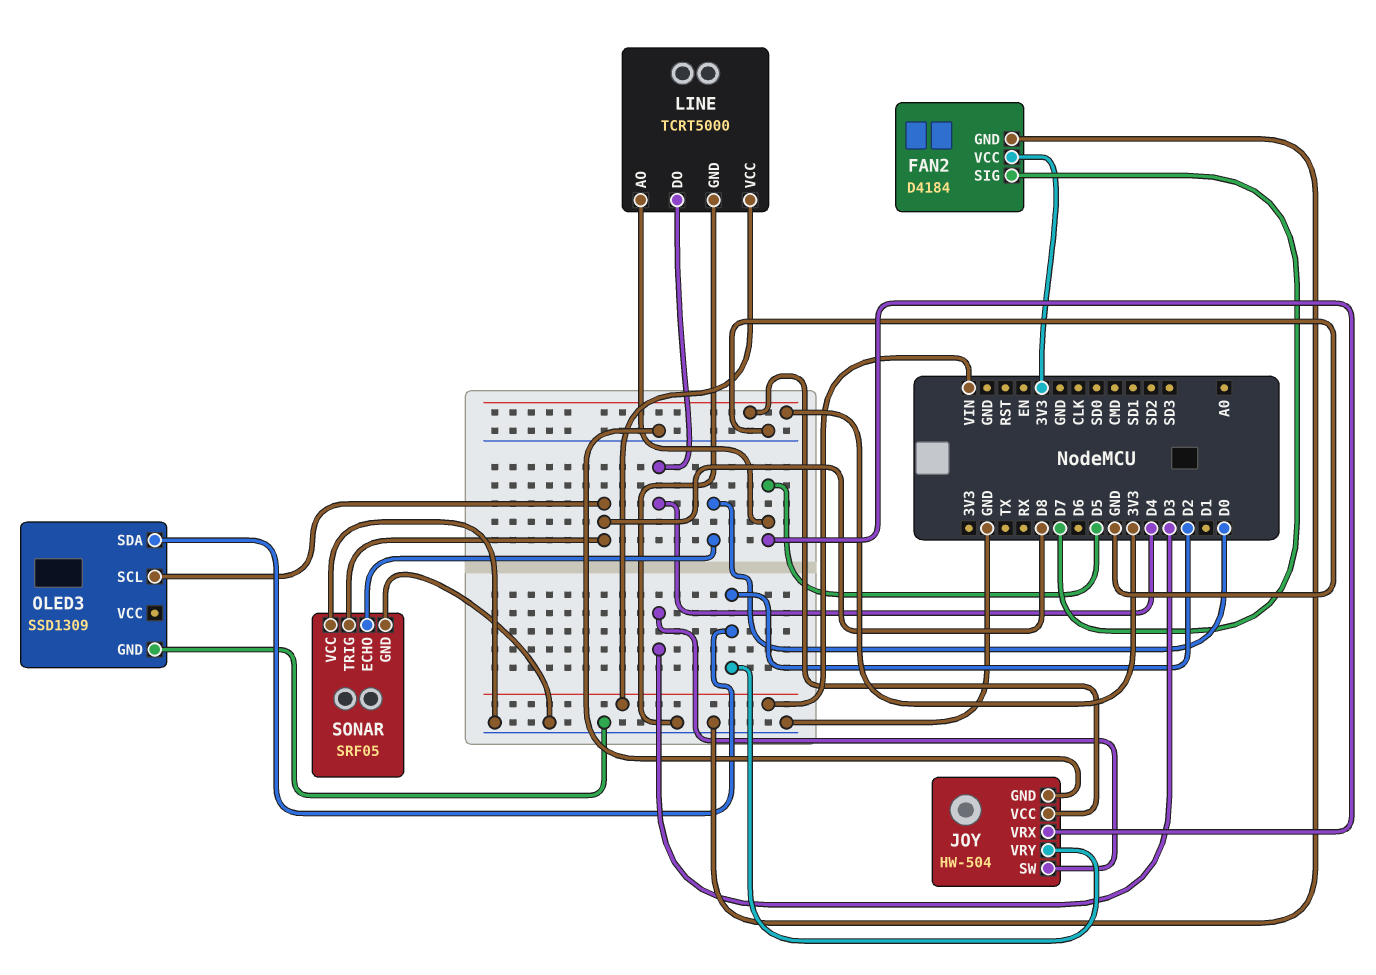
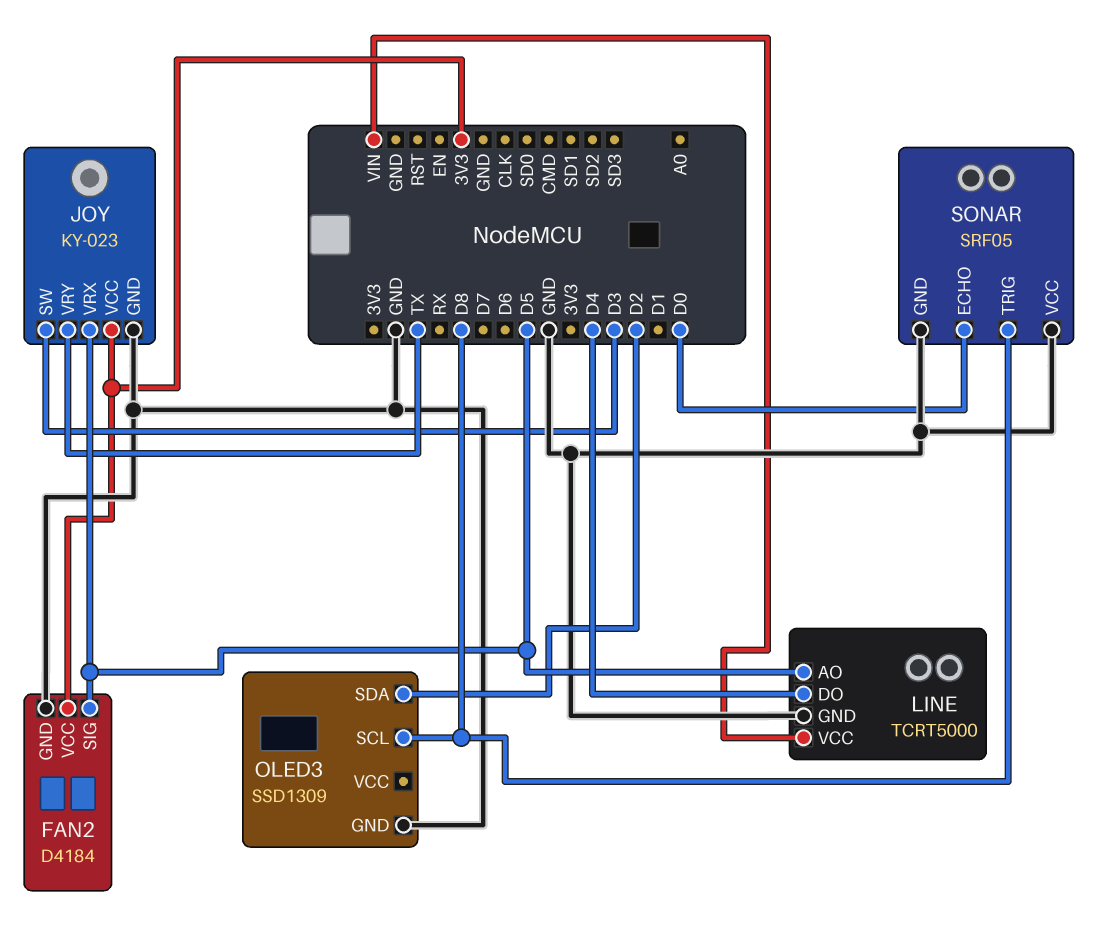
FAN2 pin SIG: D7 -> D5
JOY: HW-504 -> KY-023
JOY pin VRY: D2 -> TX

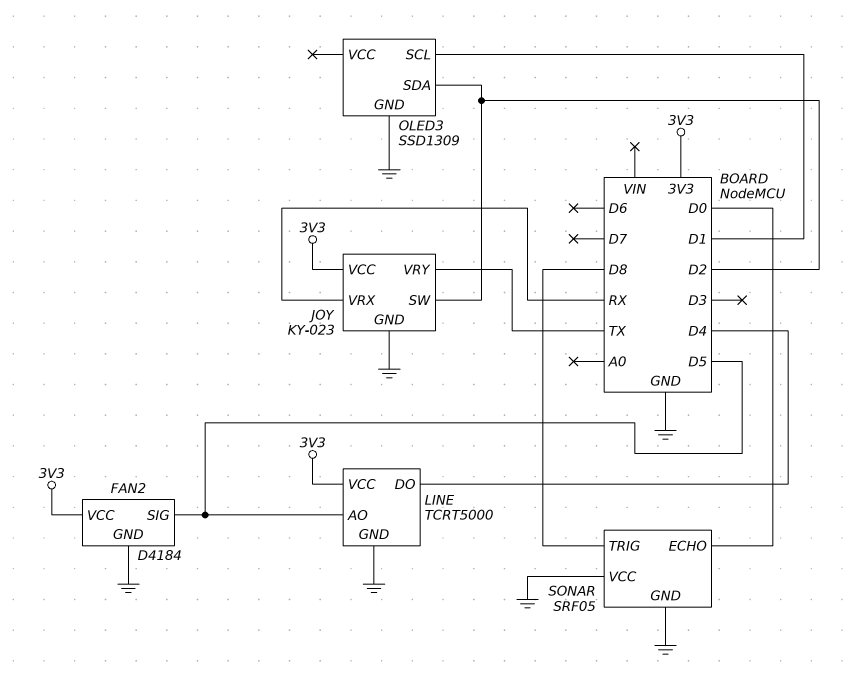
JOY pin SW: D3 -> D2
JOY pin VRX: D5 -> RX
LINE pin VCC: VIN -> 3V3
OLED3 pin SCL: D8 -> D1

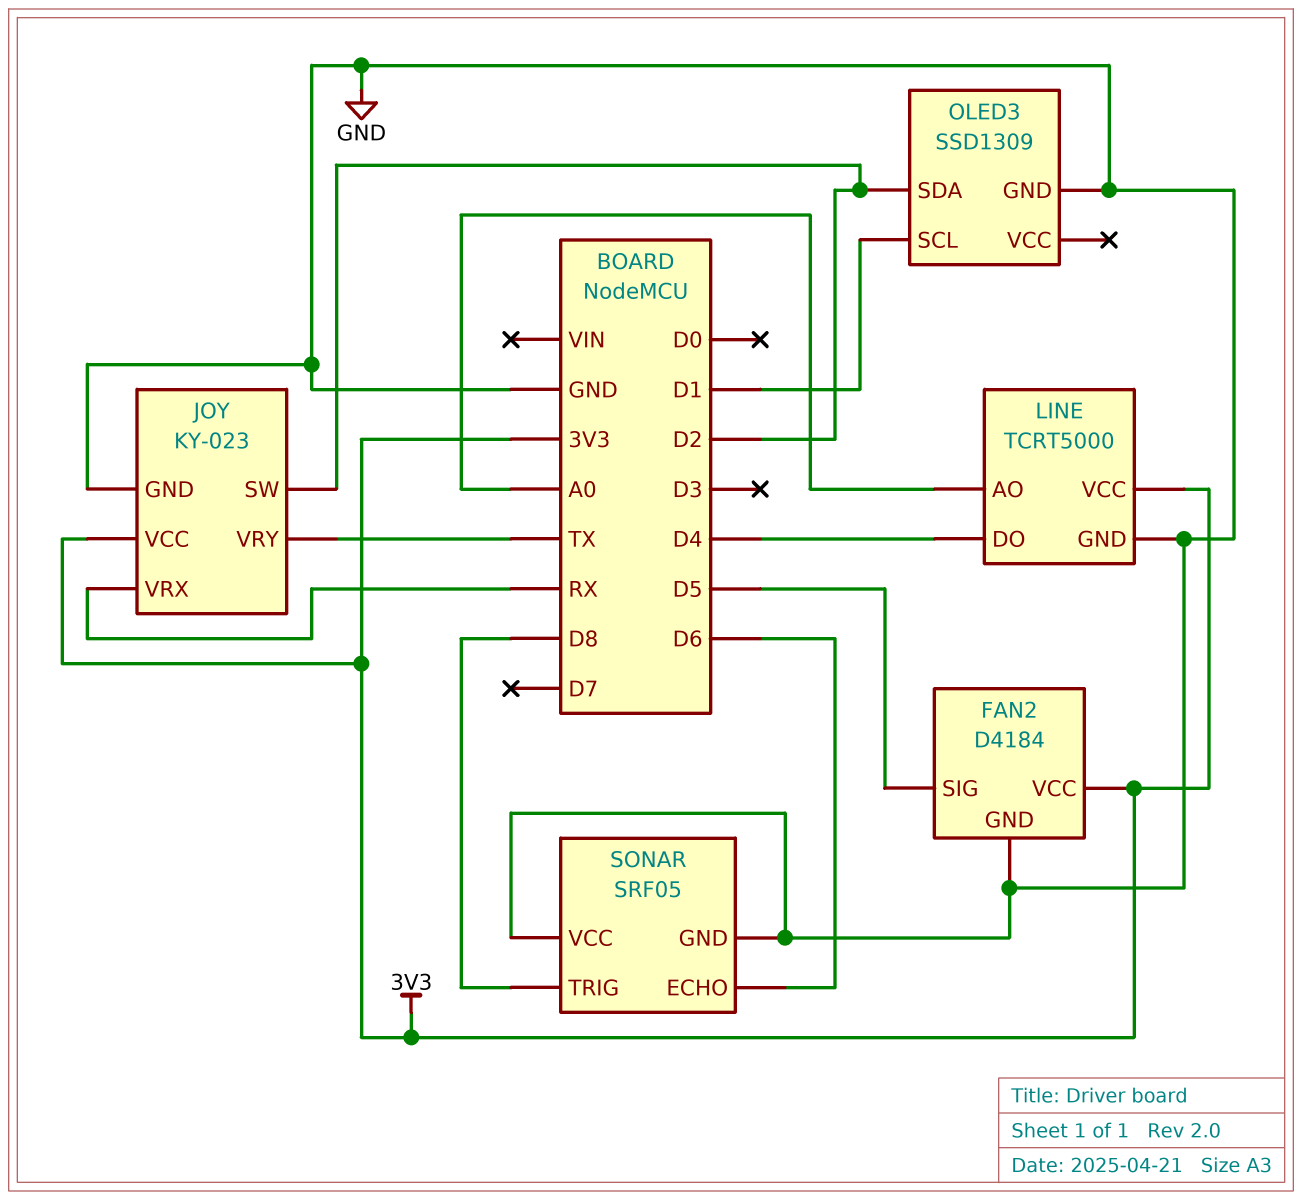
LINE pin AO: D5 -> A0
SONAR pin ECHO: D0 -> D6

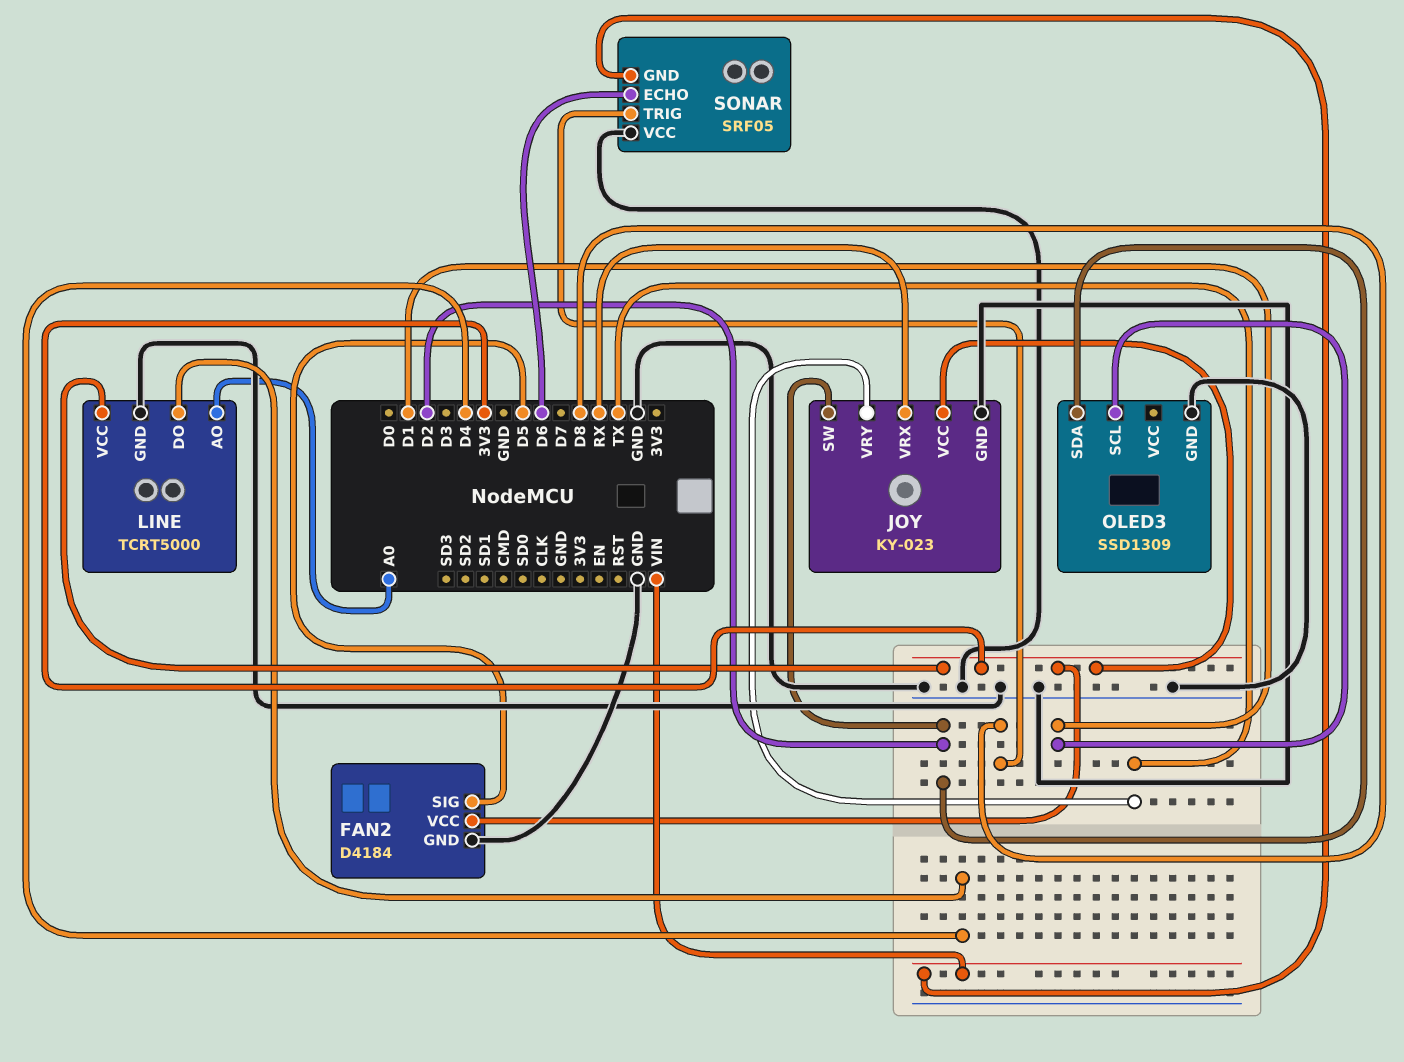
SONAR pin GND: GND -> VIN

